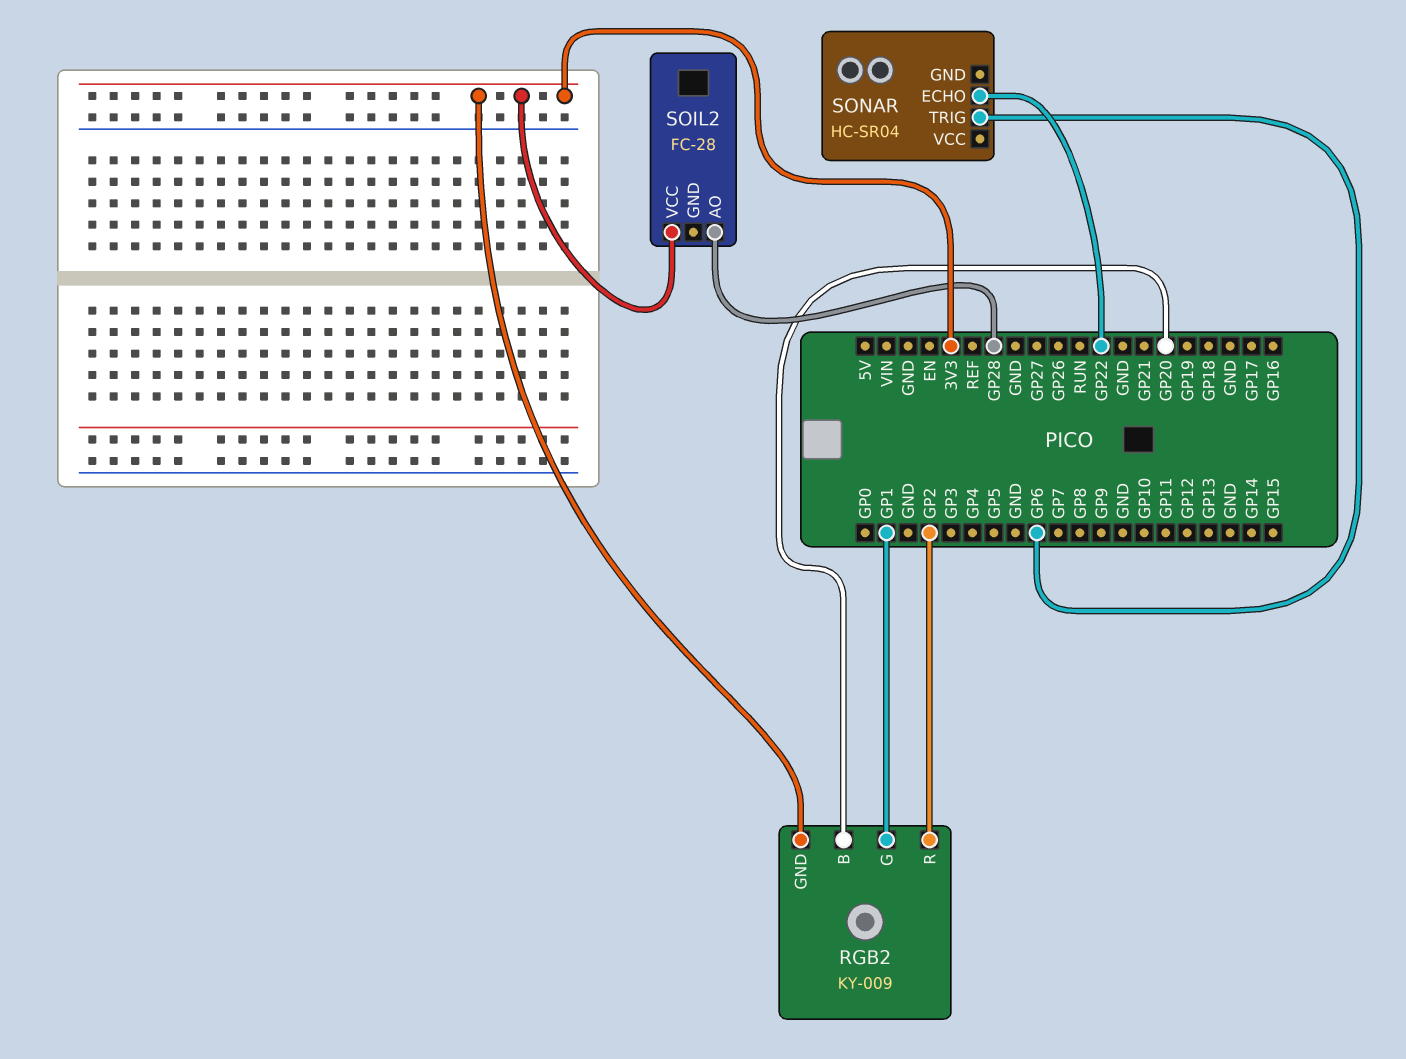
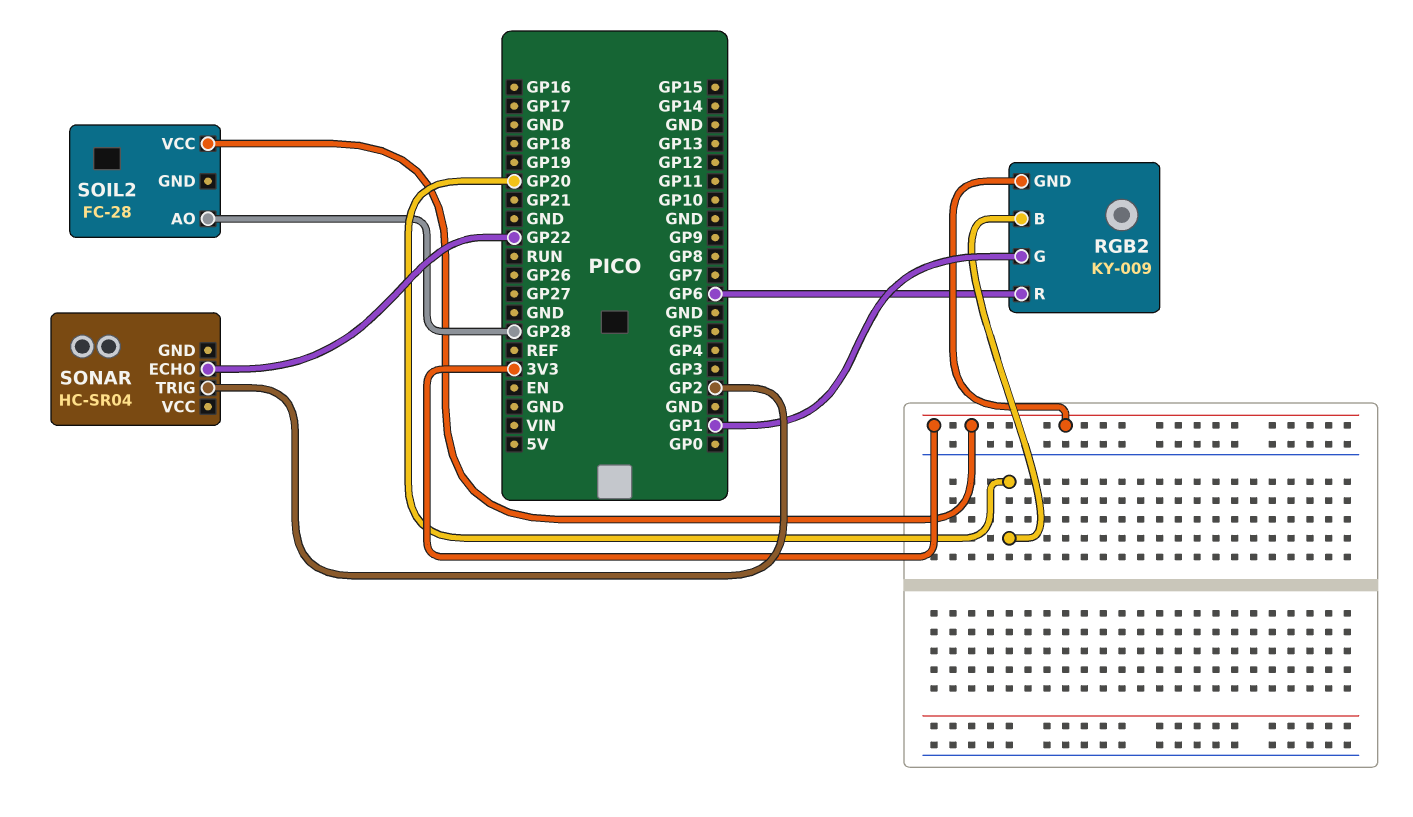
RGB2 pin R: GP2 -> GP6
SONAR pin TRIG: GP6 -> GP2

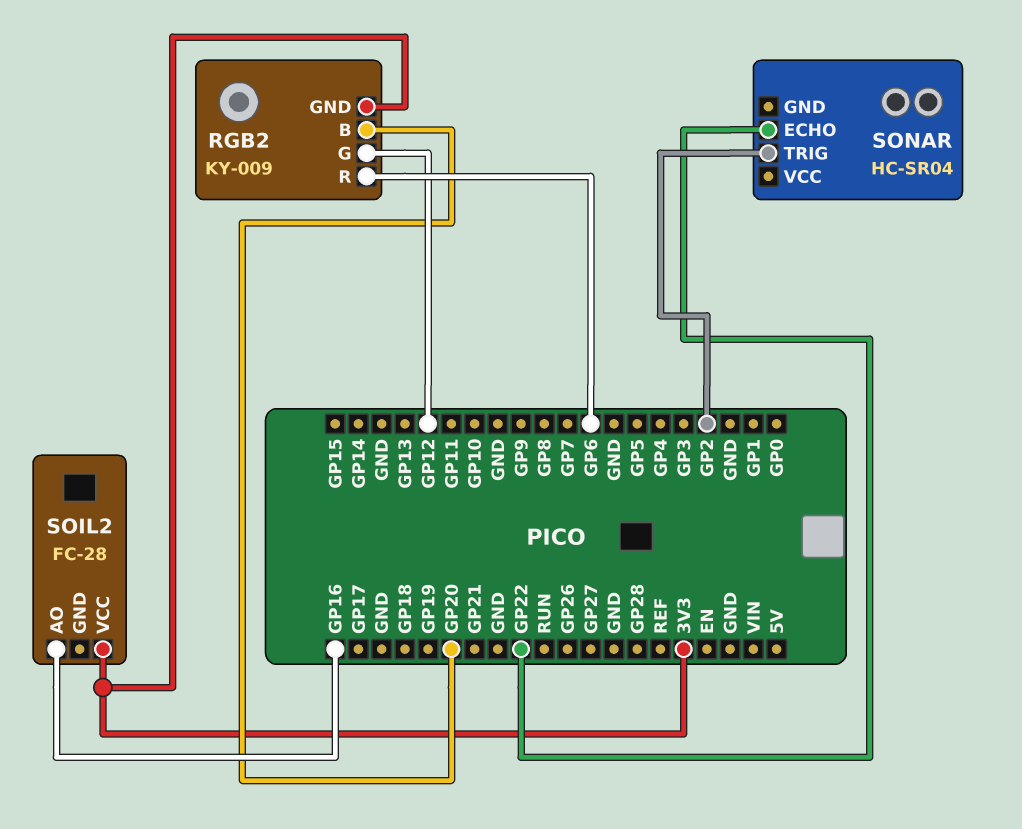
RGB2 pin G: GP1 -> GP12
SOIL2 pin AO: GP28 -> GP16

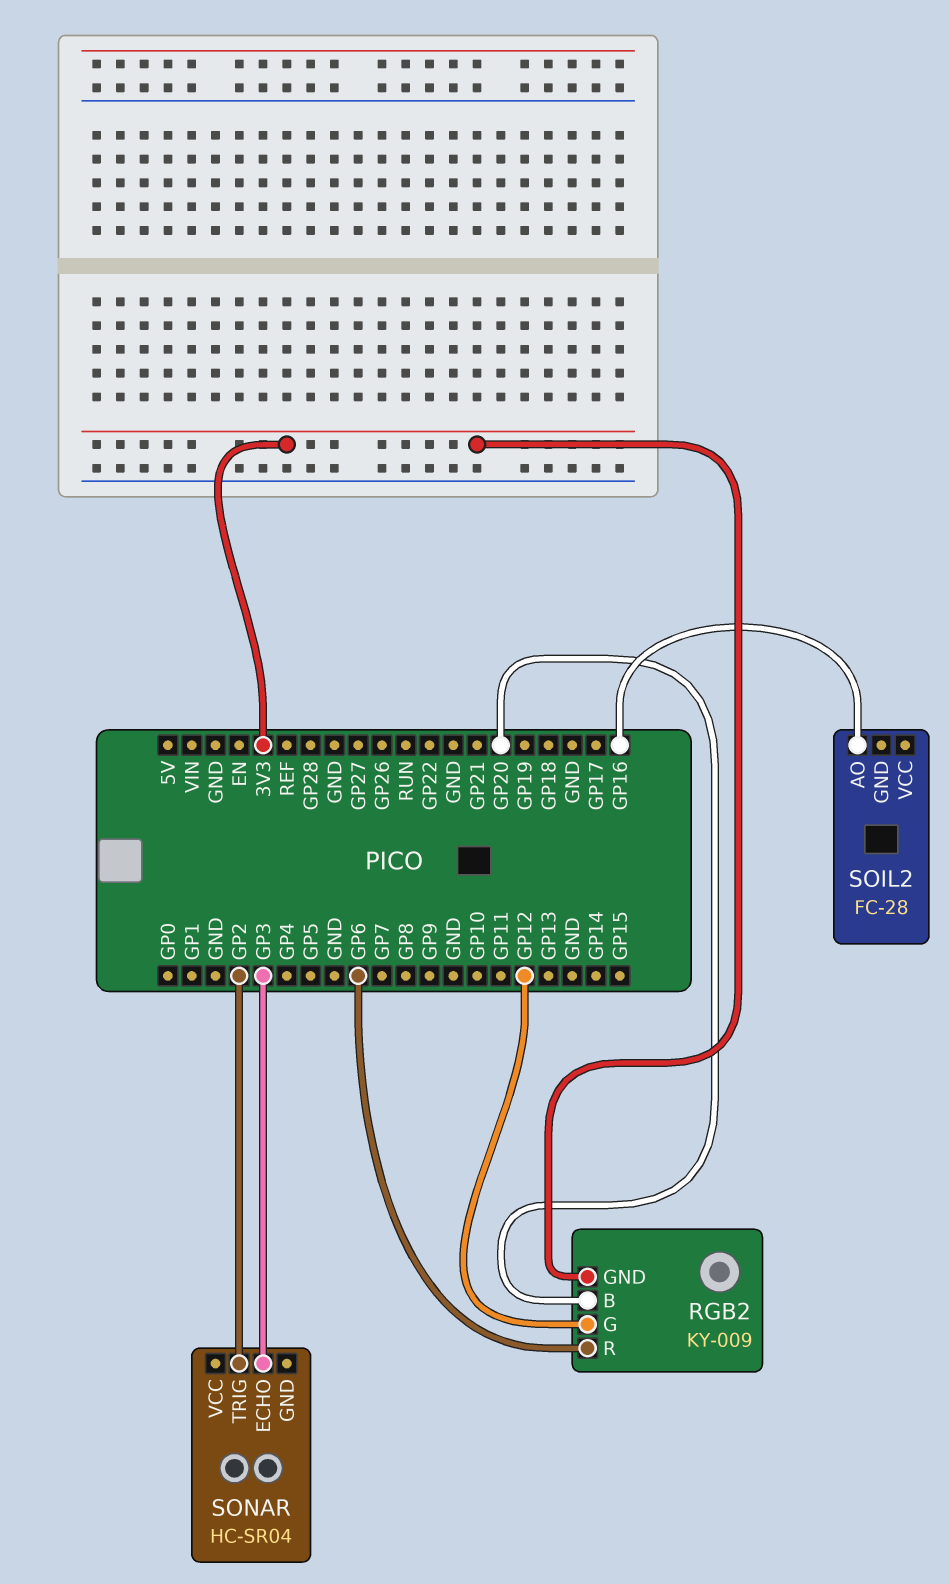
SOIL2 pin VCC: 3V3 -> none
SONAR pin ECHO: GP22 -> GP3

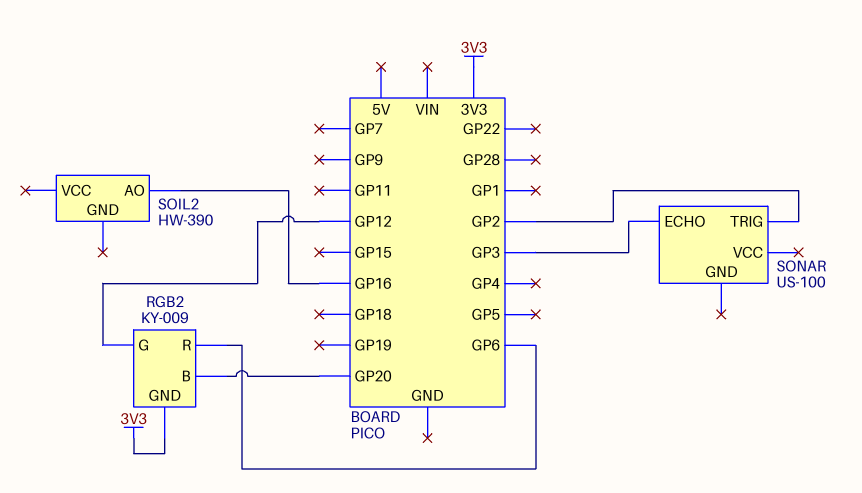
SOIL2: FC-28 -> HW-390
SONAR: HC-SR04 -> US-100

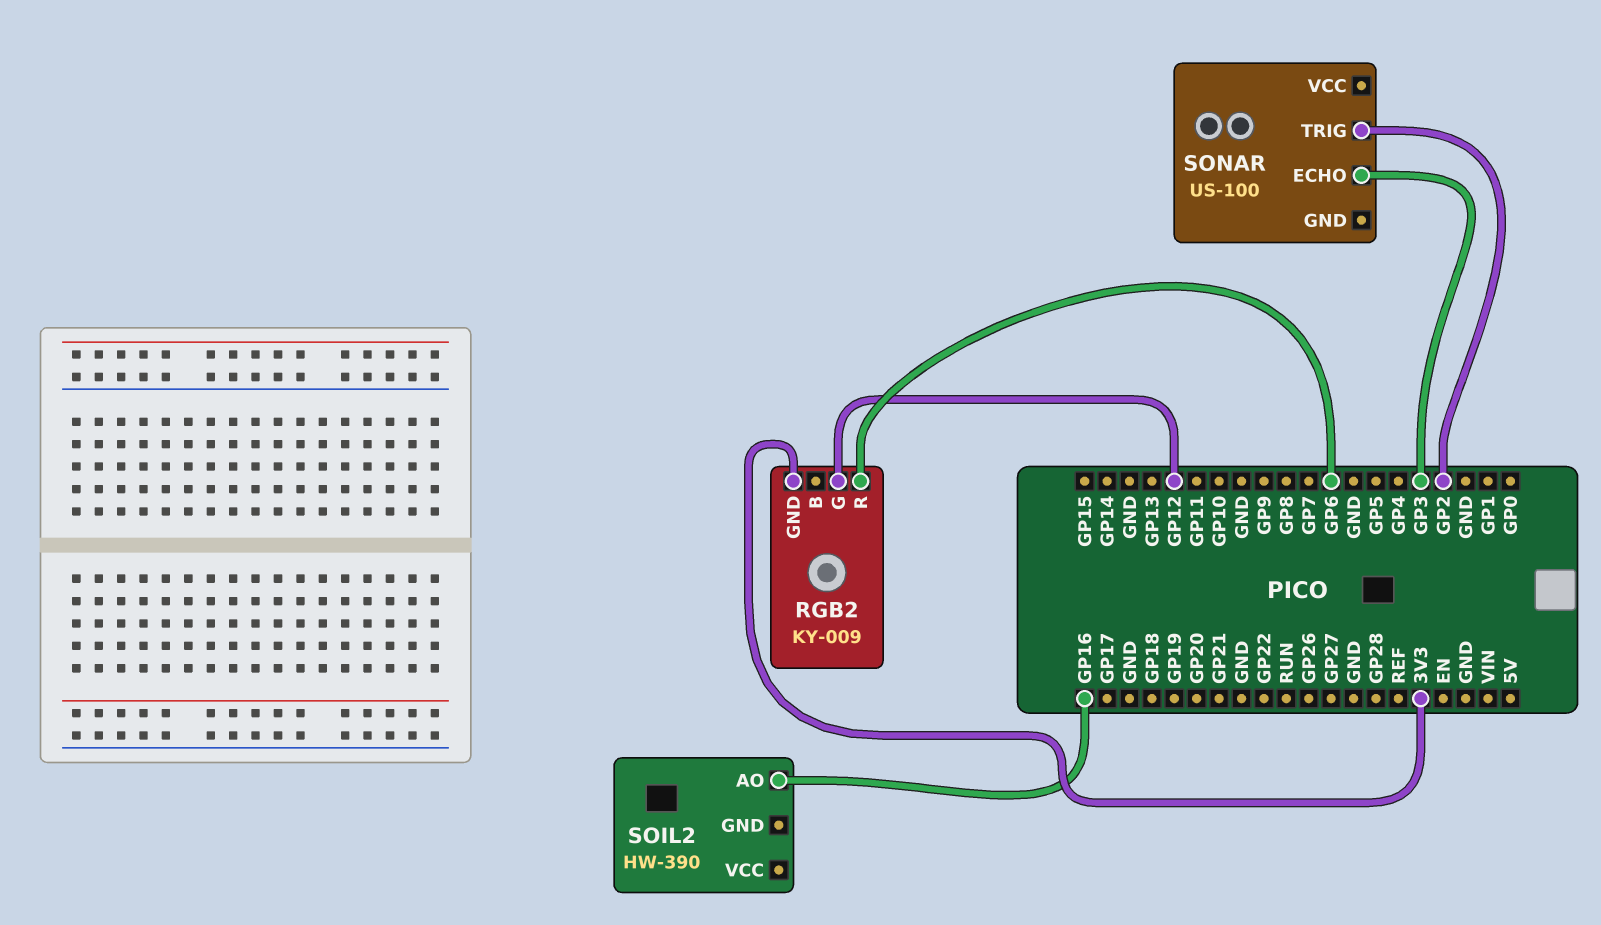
RGB2 pin B: GP20 -> none

